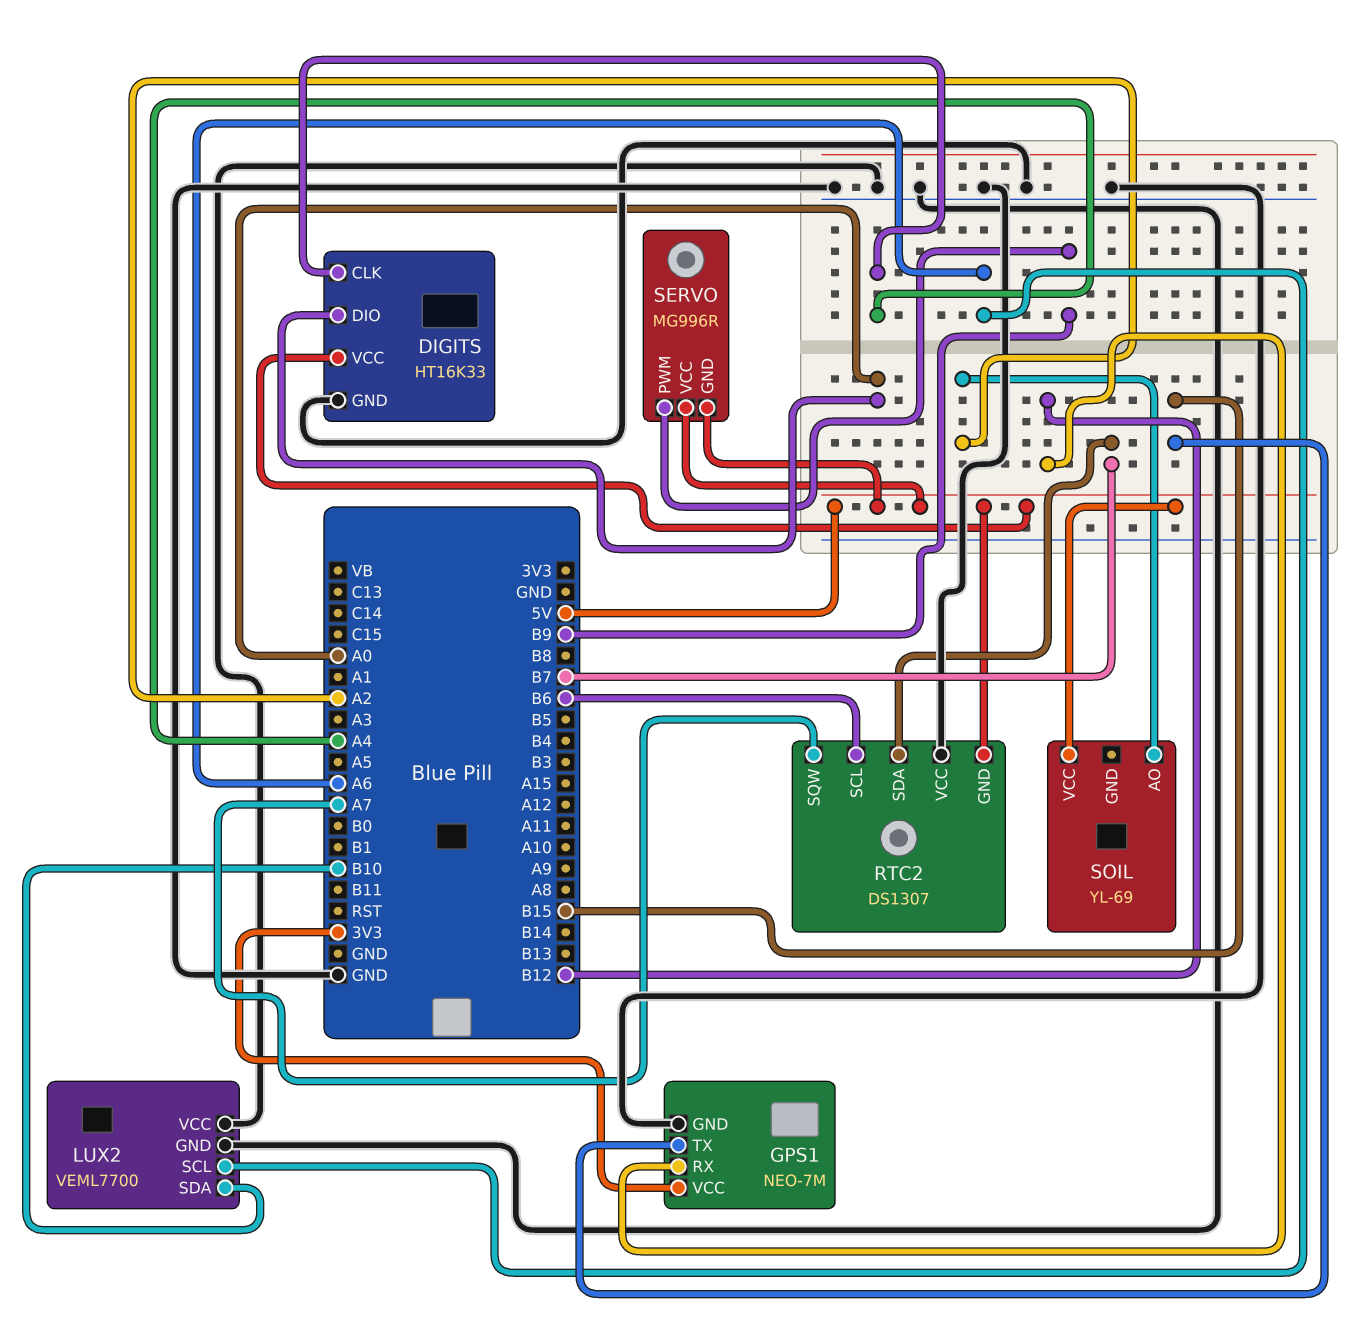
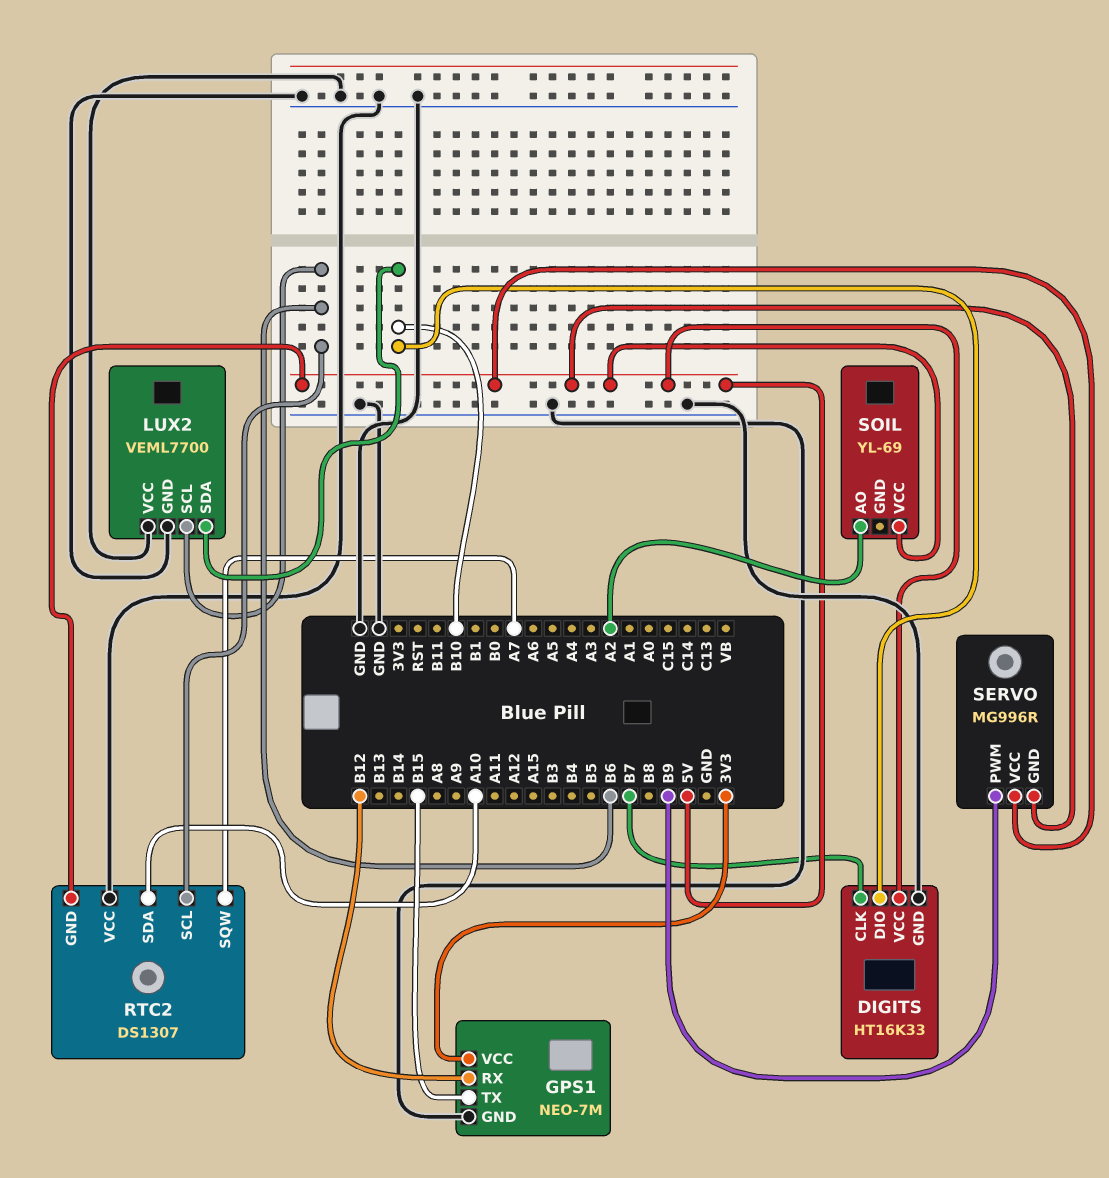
DIGITS pin CLK: A4 -> B7
DIGITS pin DIO: A0 -> B10
LUX2 pin SCL: A6 -> B6
RTC2 pin SDA: B7 -> A10

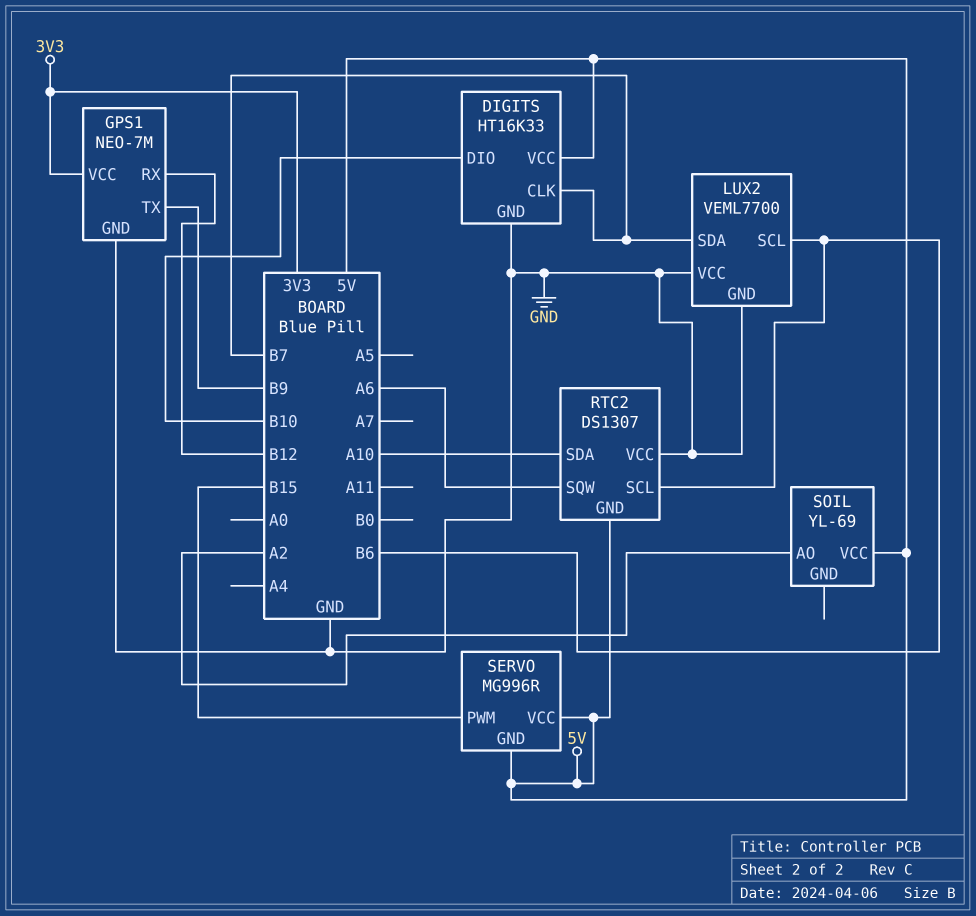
GPS1 pin TX: B15 -> B9
LUX2 pin SDA: B10 -> B7
RTC2 pin SQW: A7 -> A6
SERVO pin PWM: B9 -> B15

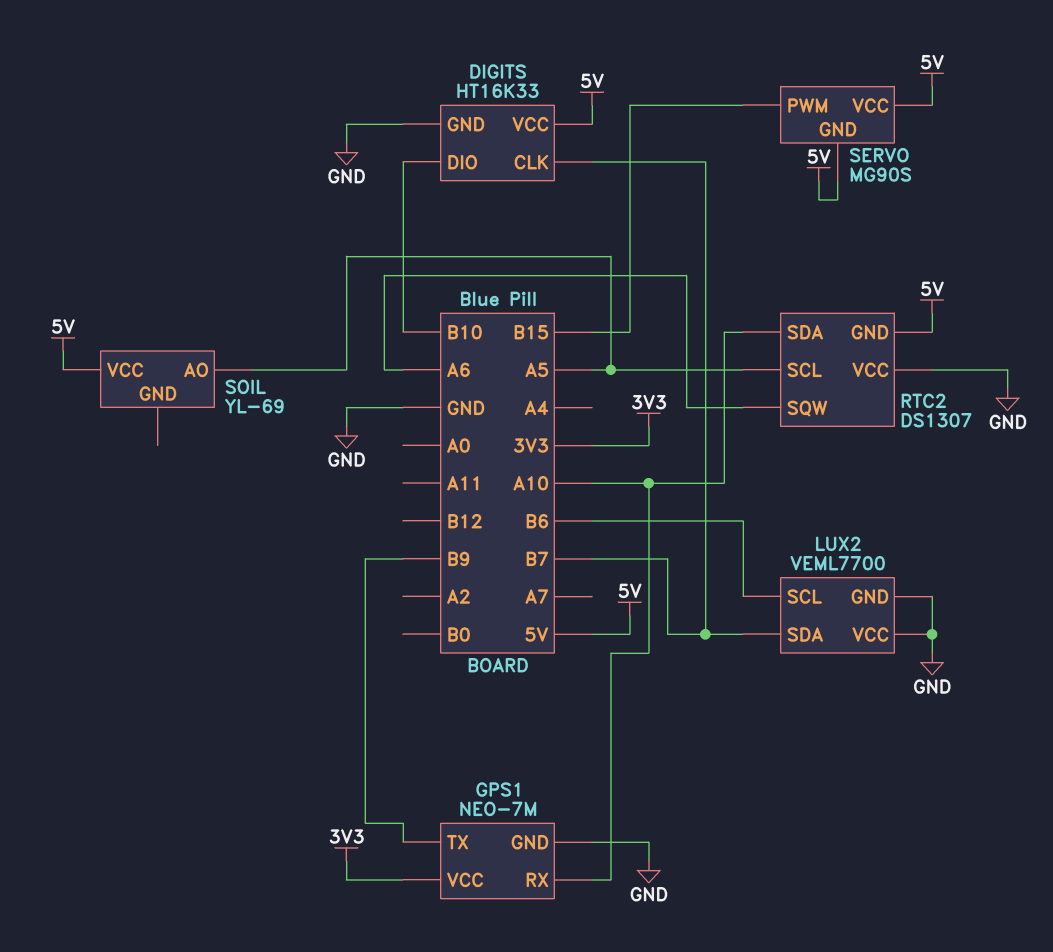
GPS1 pin RX: B12 -> A10
RTC2 pin SCL: B6 -> A5
SERVO: MG996R -> MG90S
SOIL pin AO: A2 -> A5

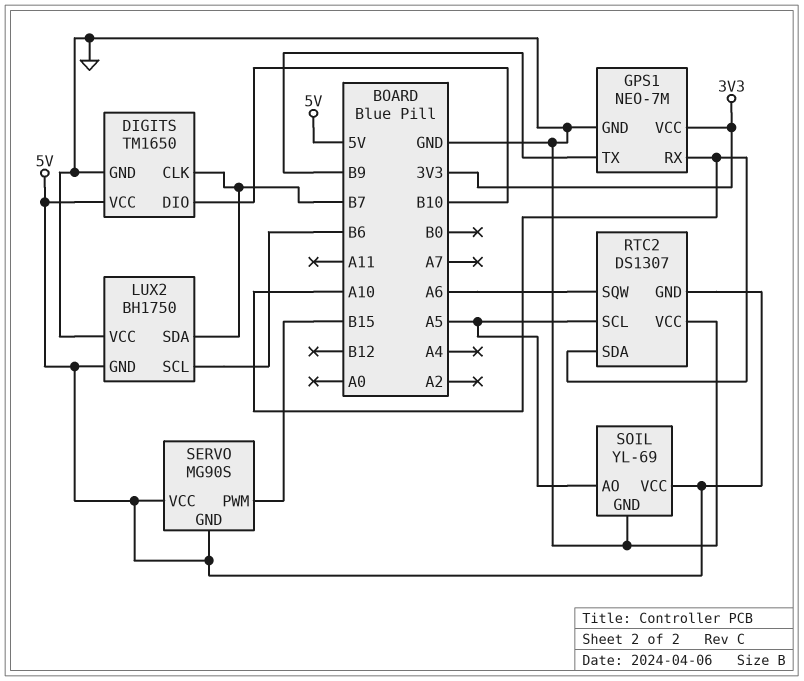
DIGITS: HT16K33 -> TM1650
LUX2: VEML7700 -> BH1750
LUX2 pin GND: GND -> 5V
SOIL pin GND: none -> GND

